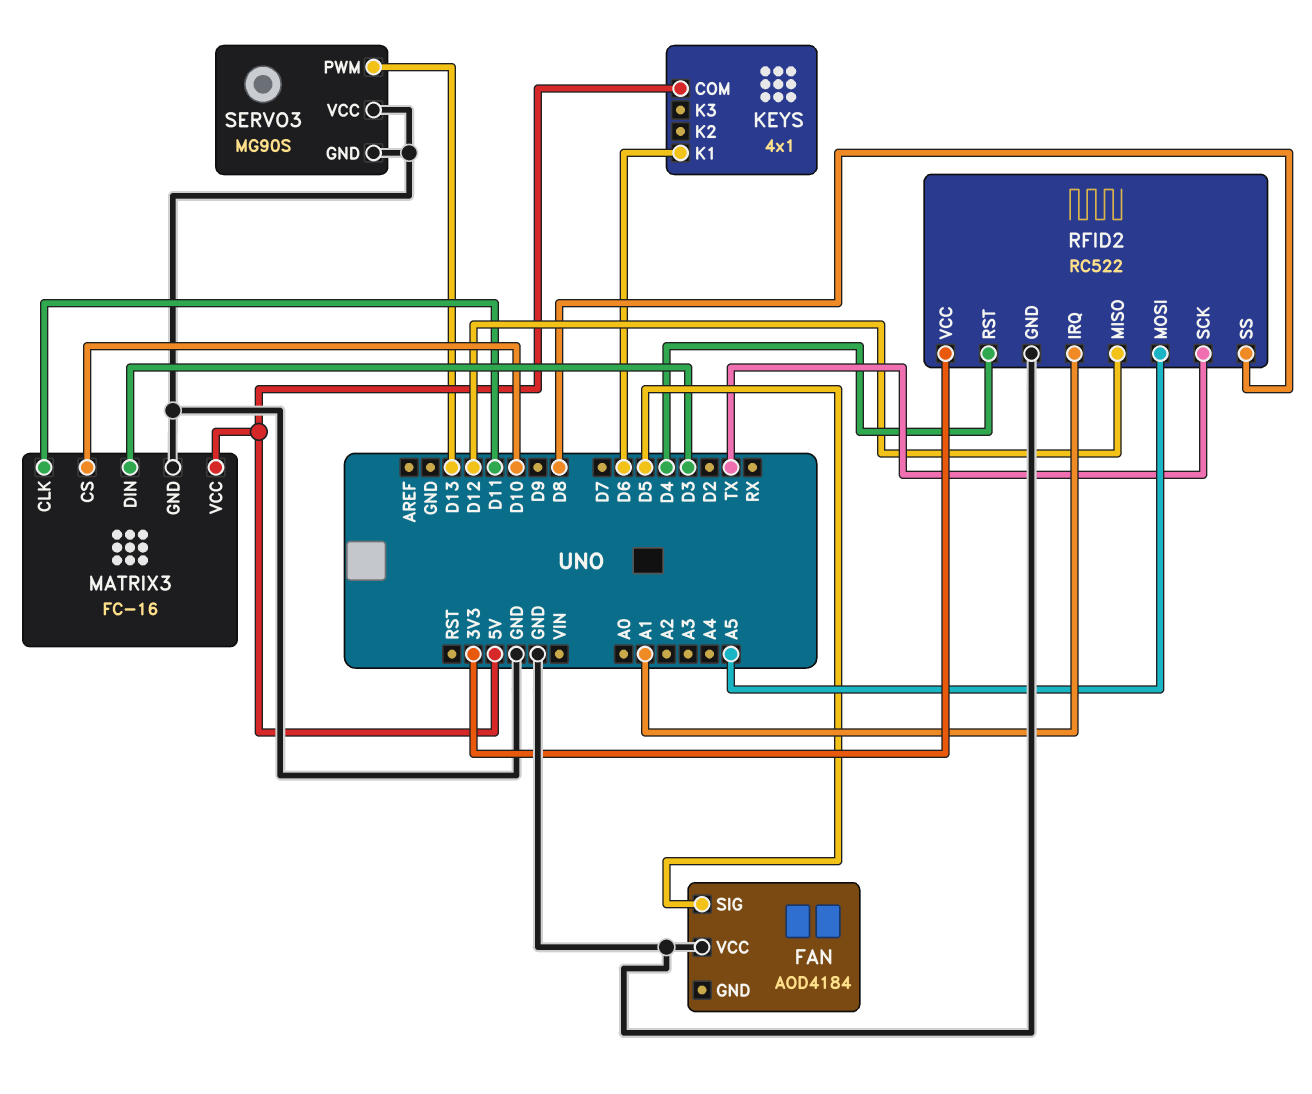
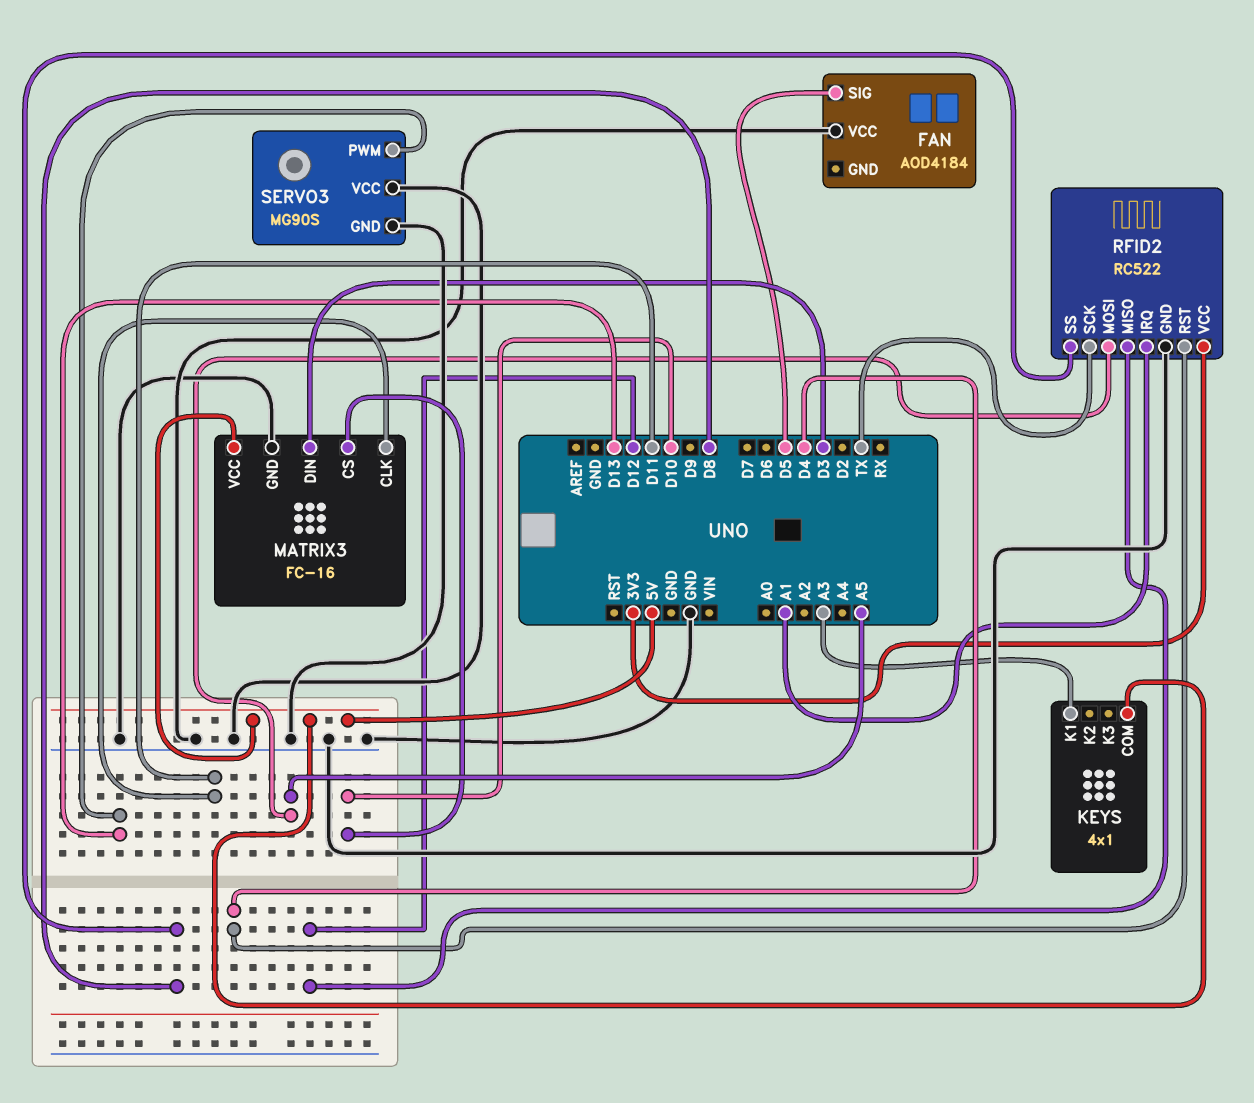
KEYS pin K1: D6 -> A3

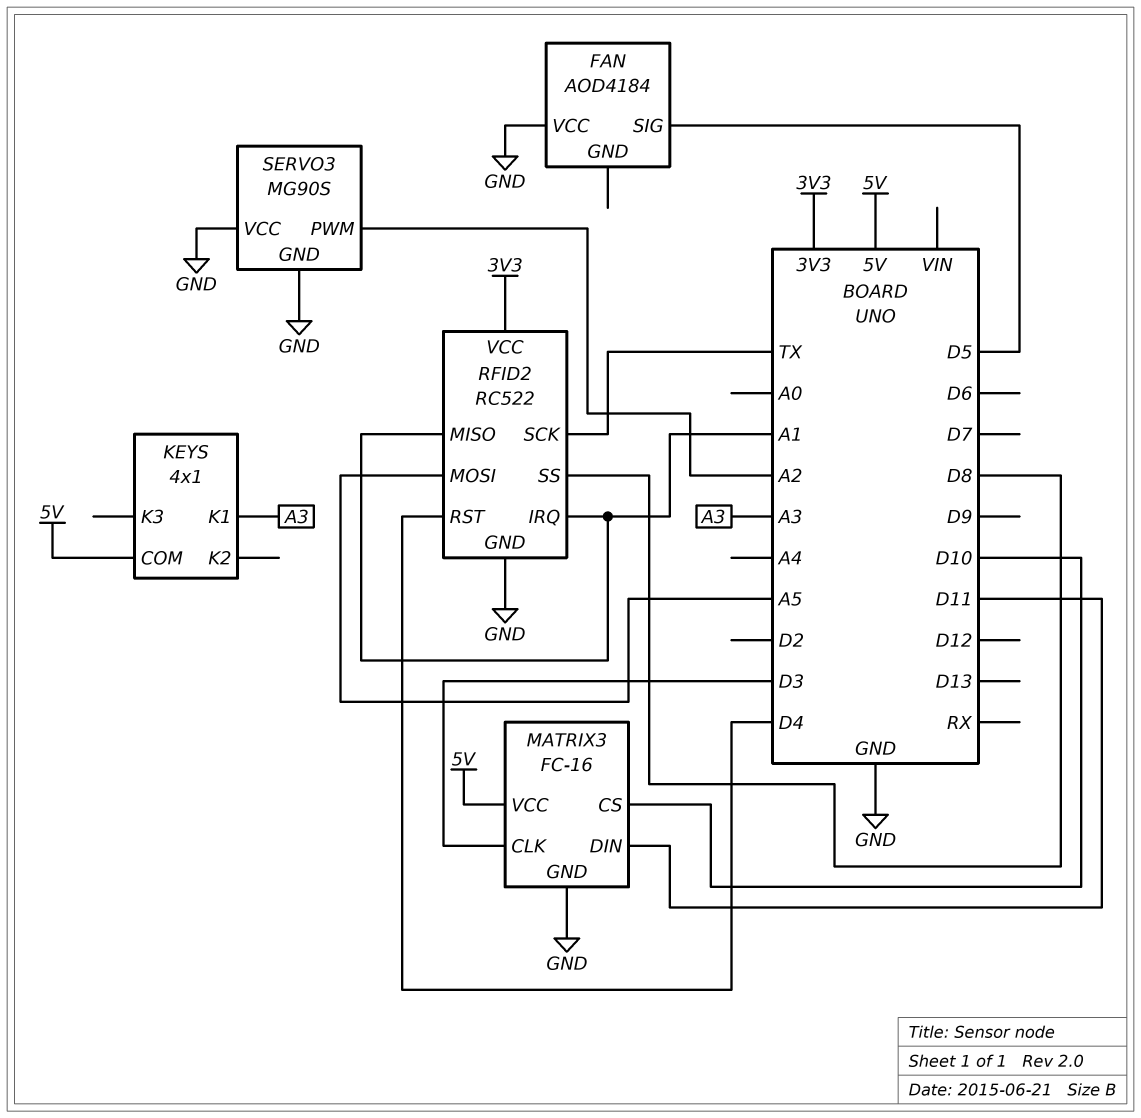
MATRIX3 pin CLK: D11 -> D3
MATRIX3 pin DIN: D3 -> D11
RFID2 pin MISO: D12 -> A1
SERVO3 pin PWM: D13 -> A2

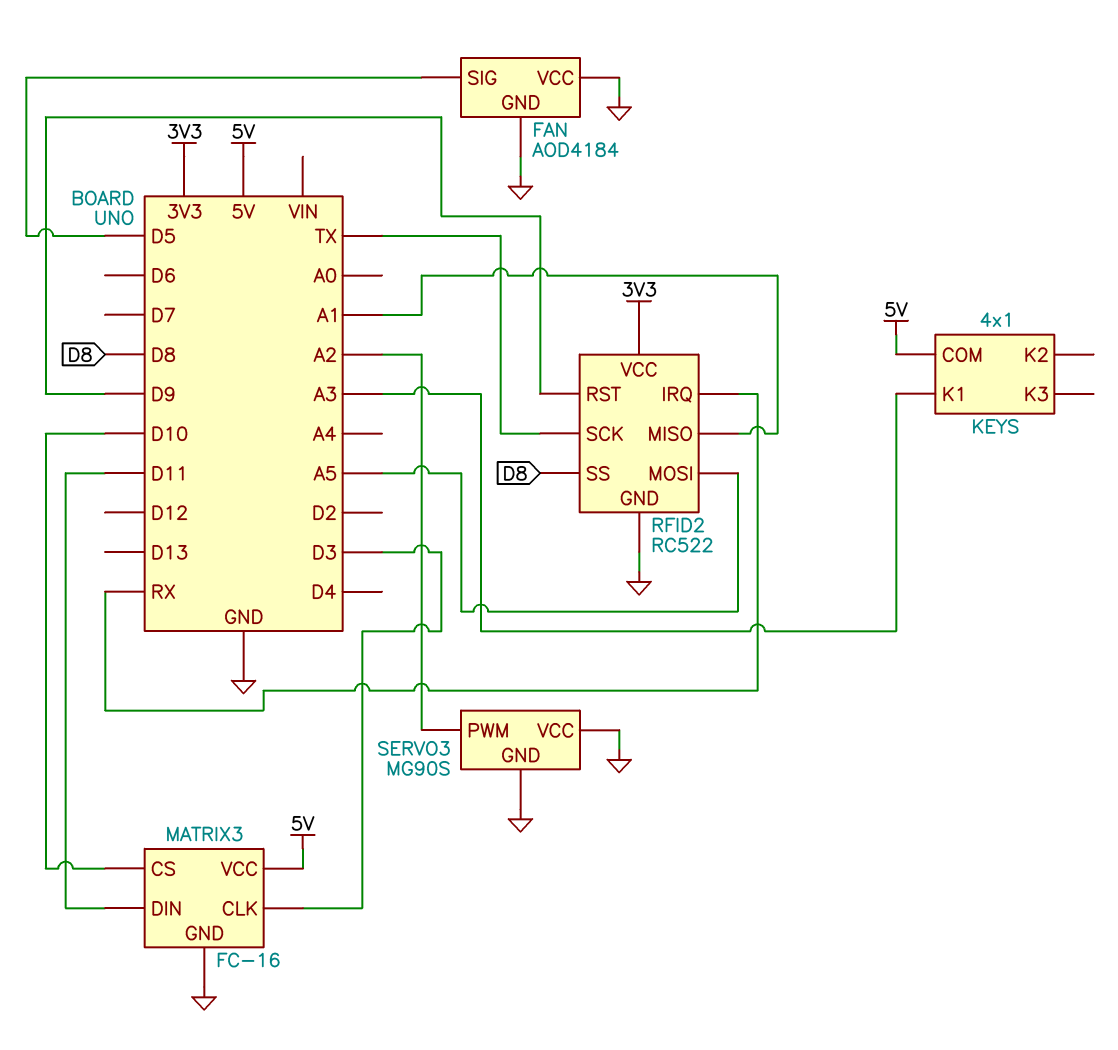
FAN pin GND: none -> GND
RFID2 pin IRQ: A1 -> RX
RFID2 pin RST: D4 -> D9

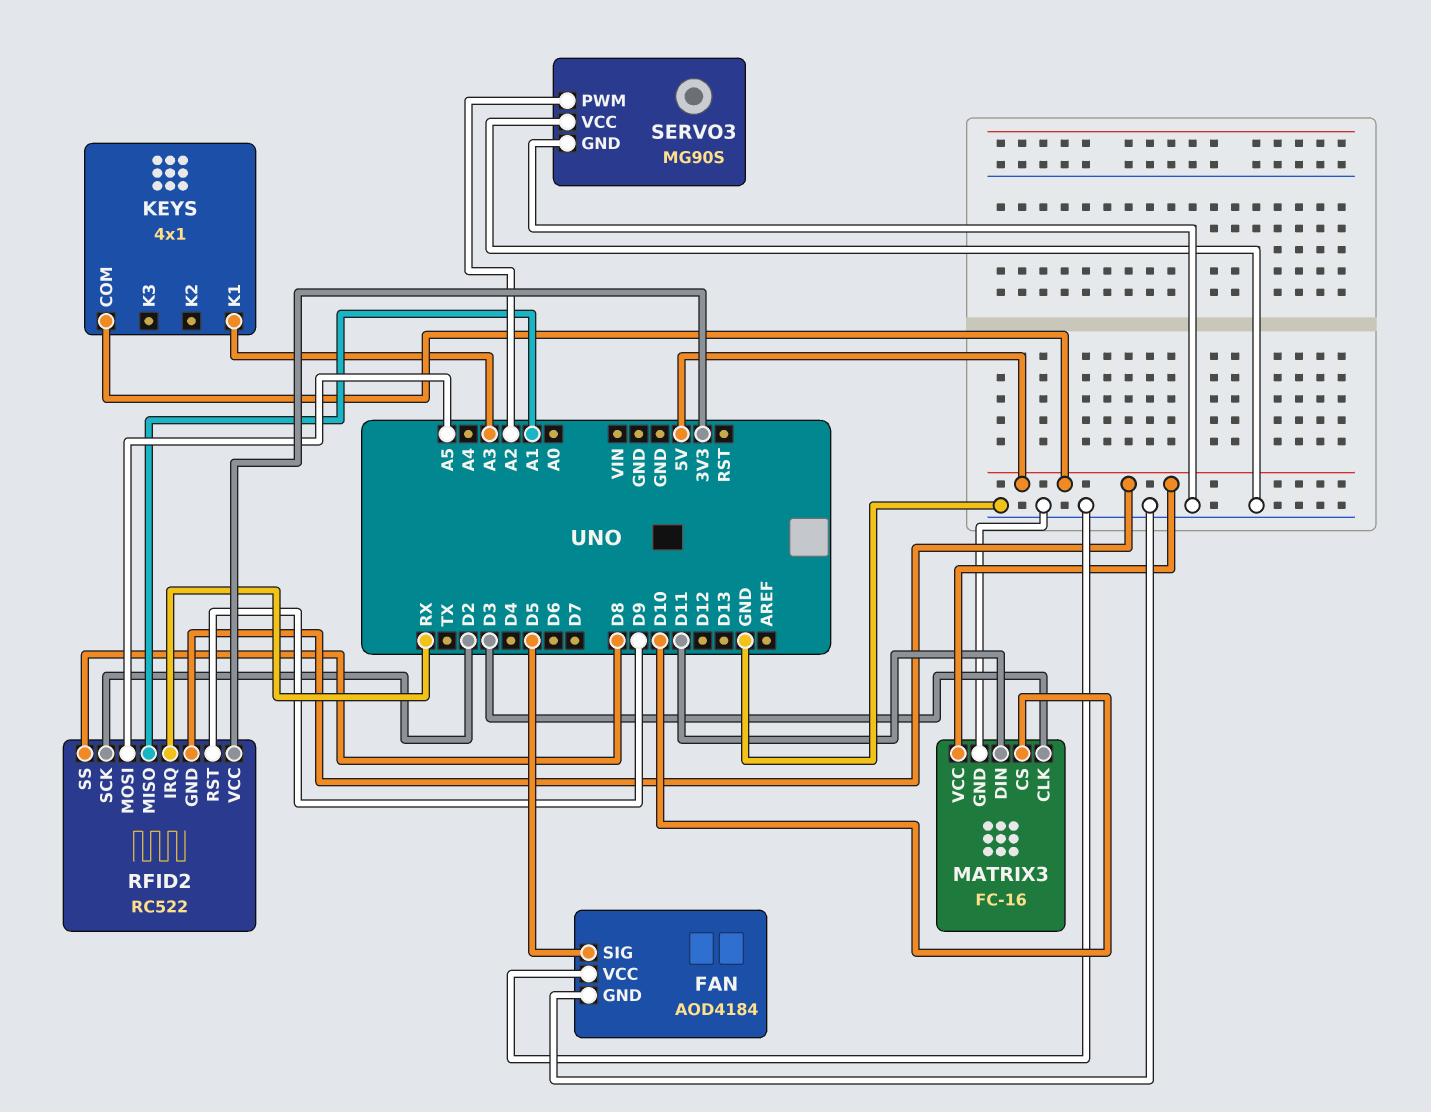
RFID2 pin GND: GND -> 5V
RFID2 pin SCK: TX -> D2

